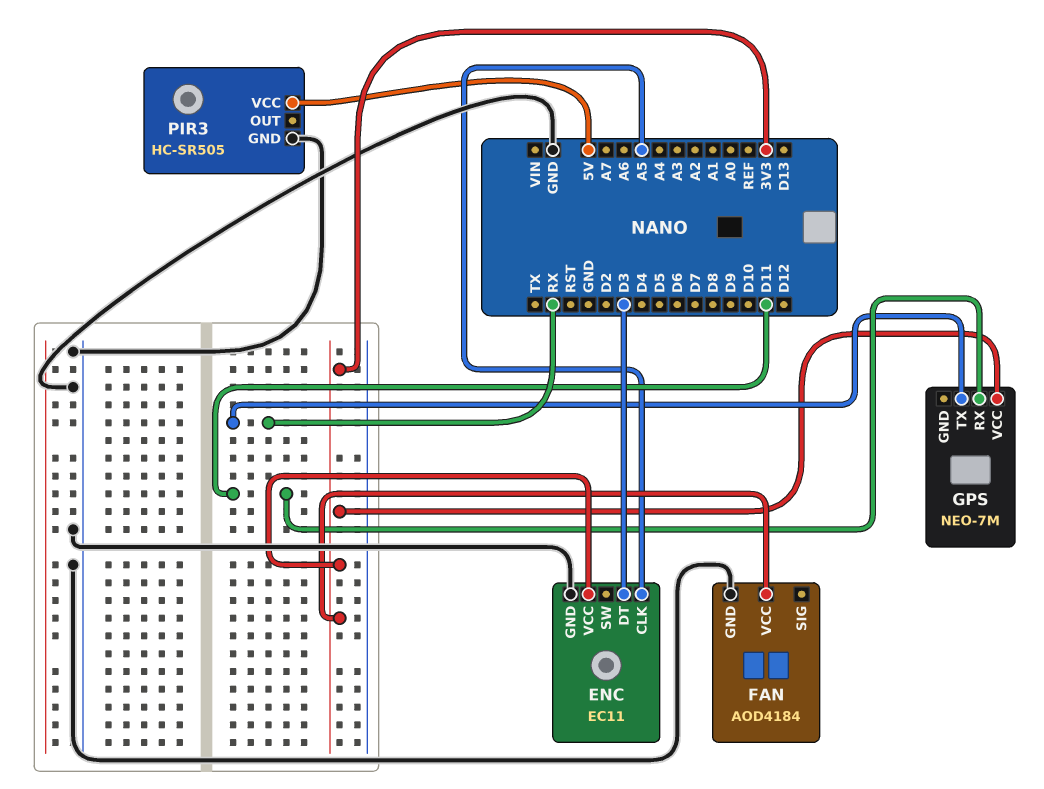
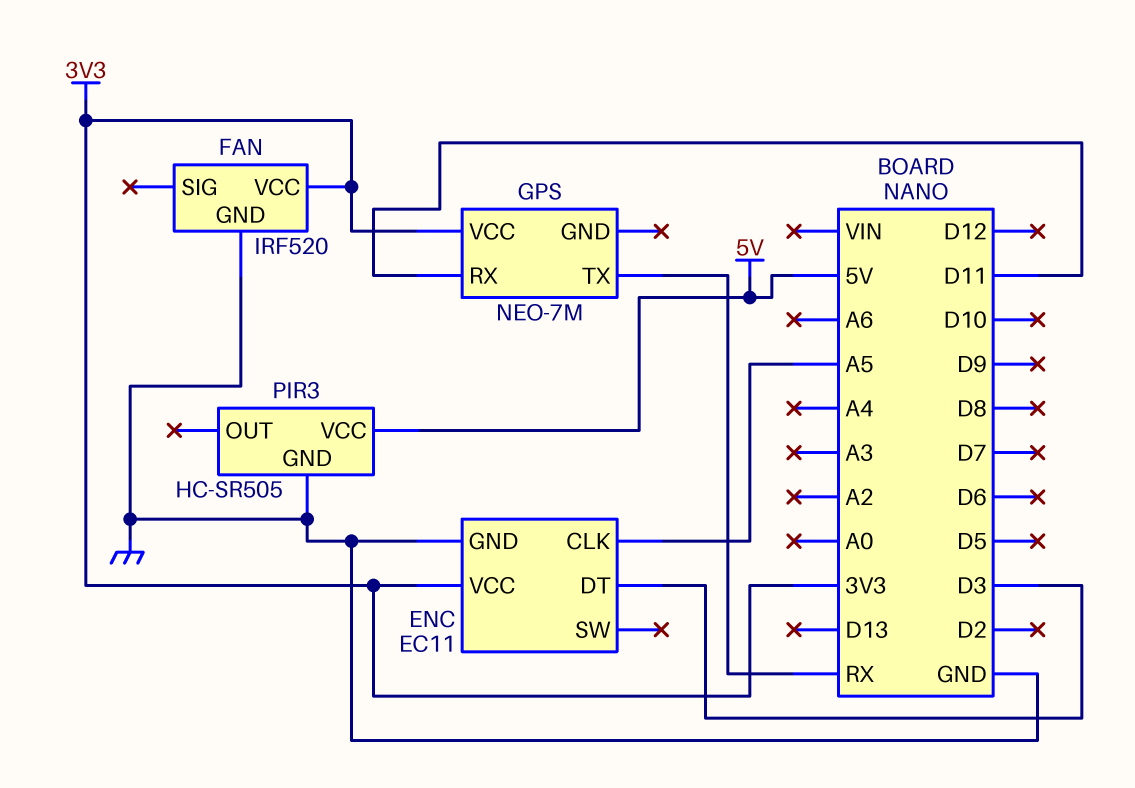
FAN: AOD4184 -> IRF520

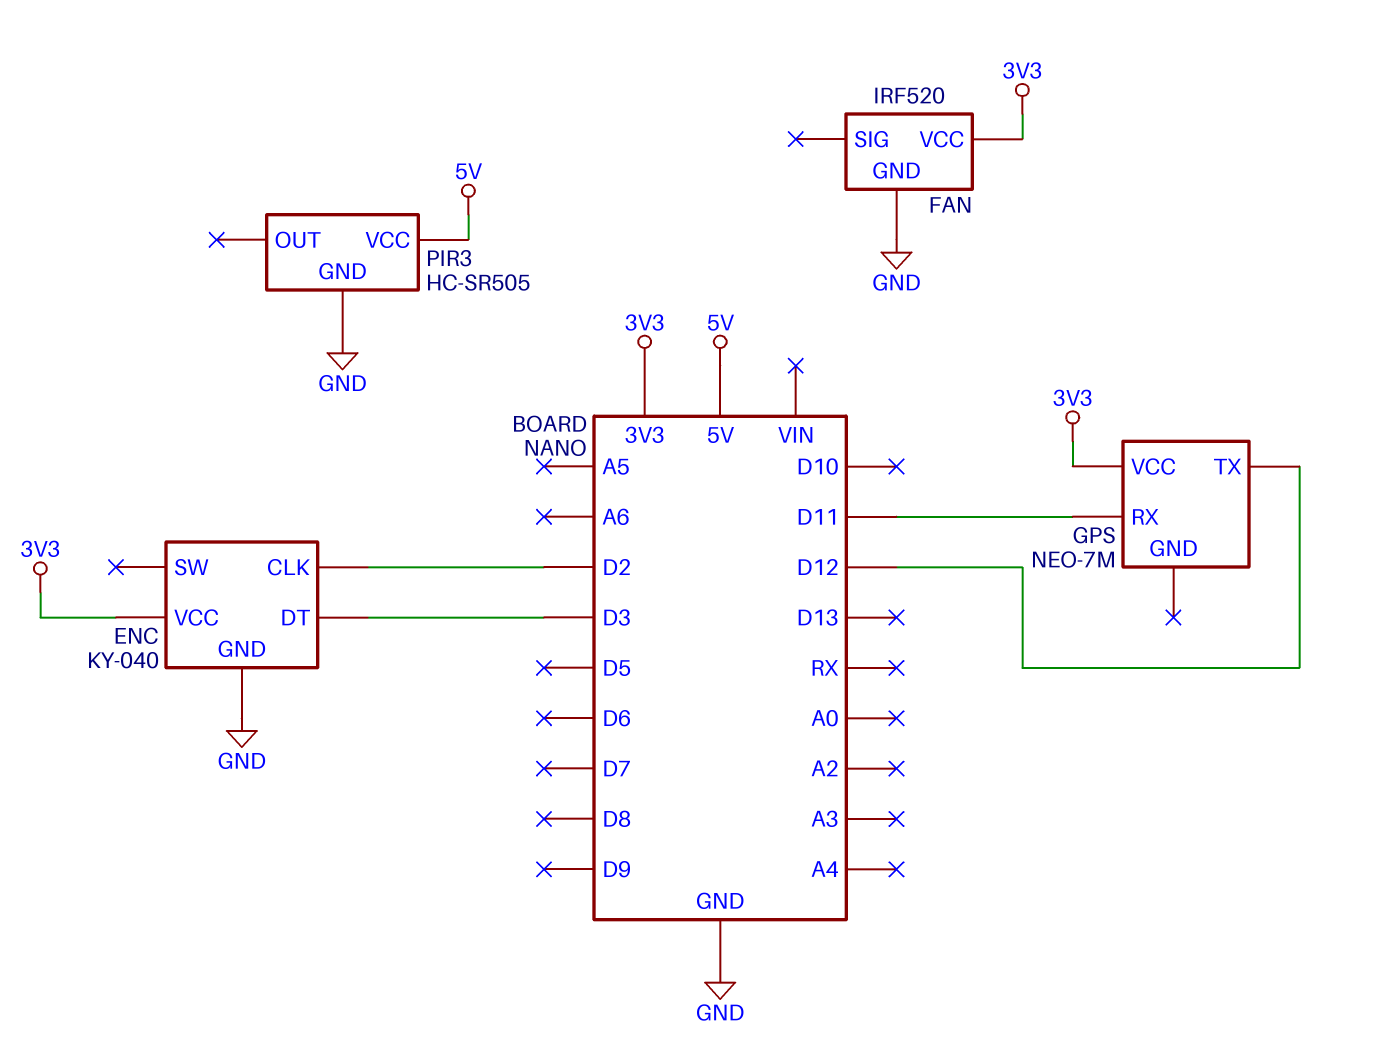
ENC: EC11 -> KY-040
ENC pin CLK: A5 -> D2
GPS pin TX: RX -> D12

